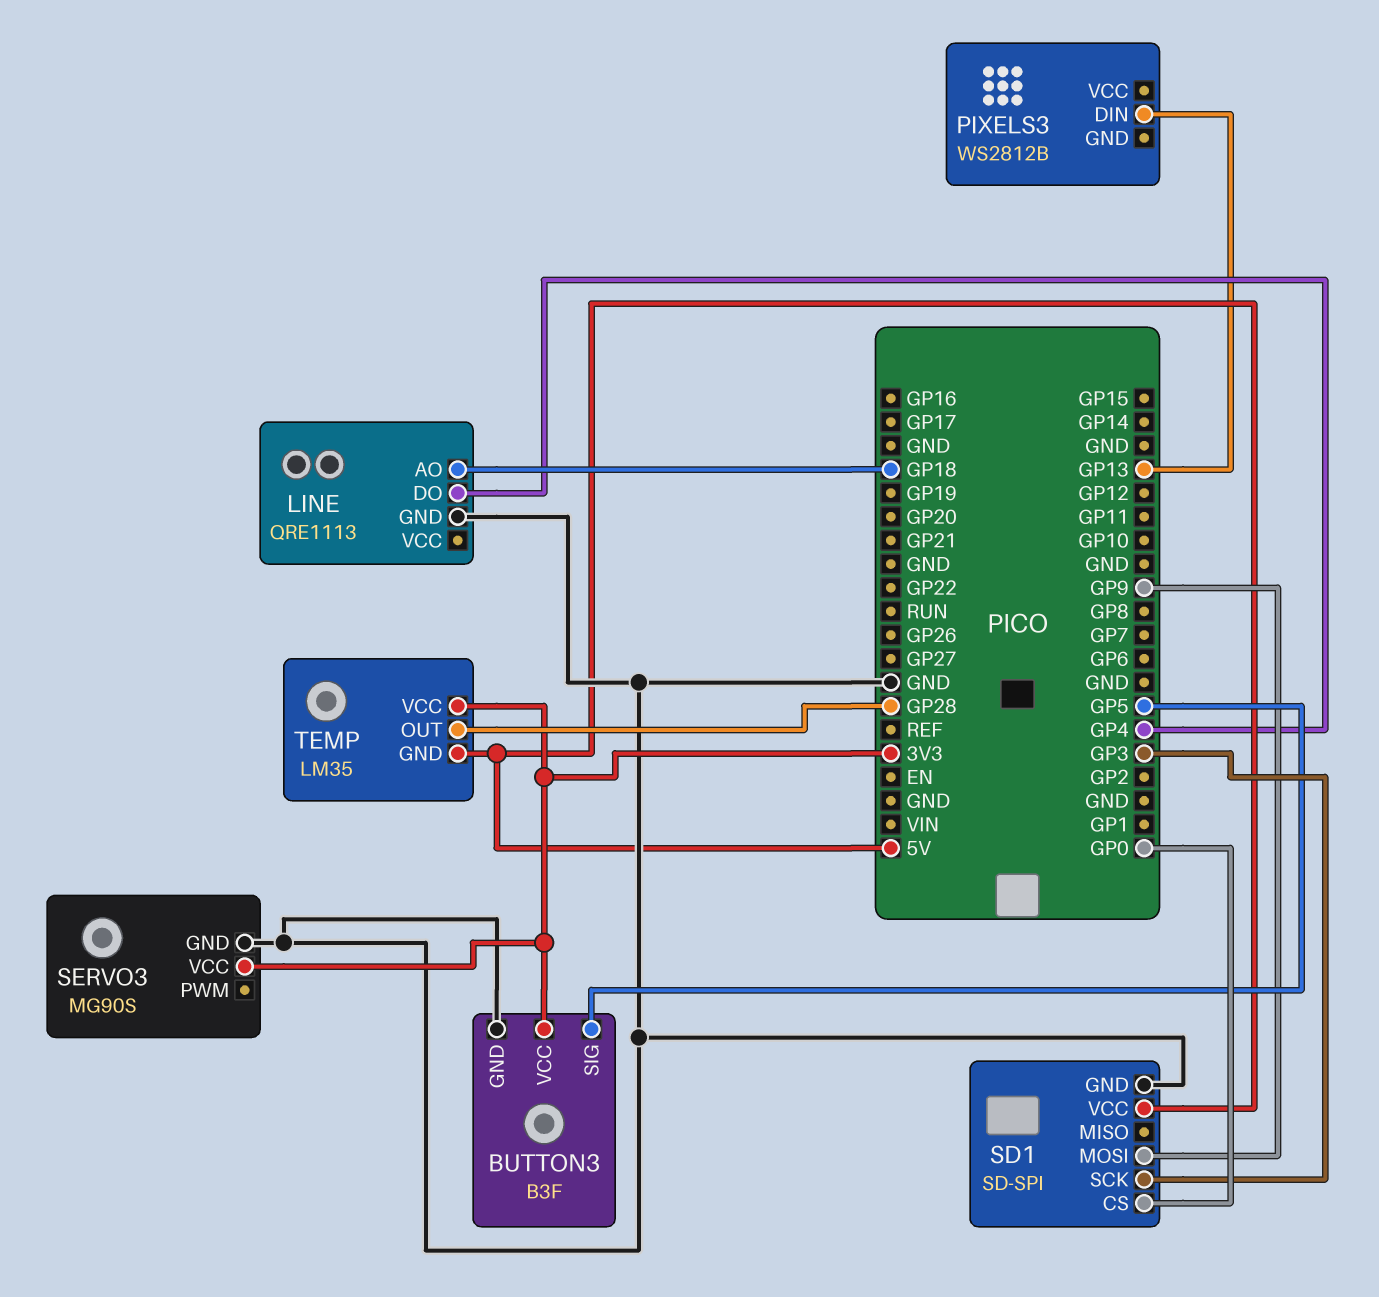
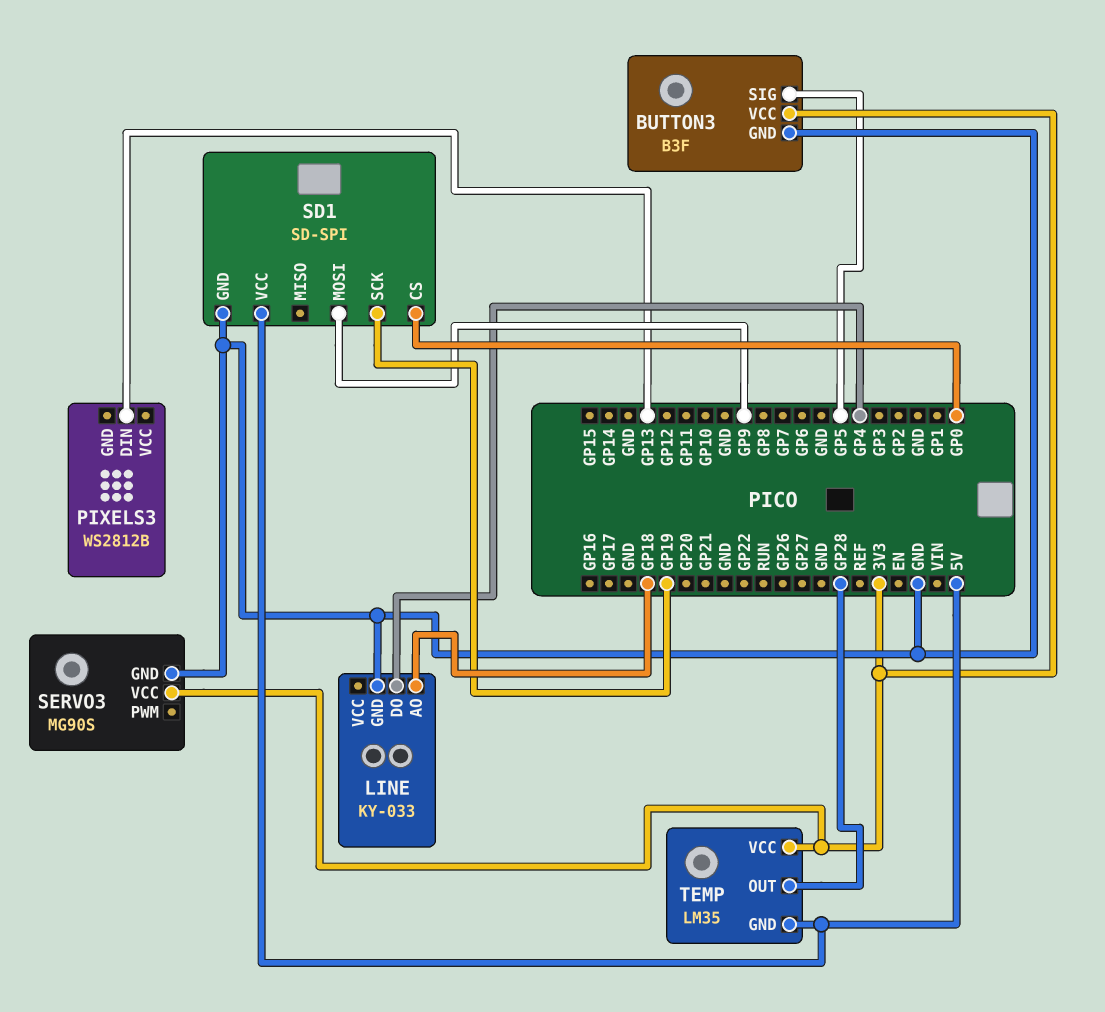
LINE: QRE1113 -> KY-033
SD1 pin SCK: GP3 -> GP19

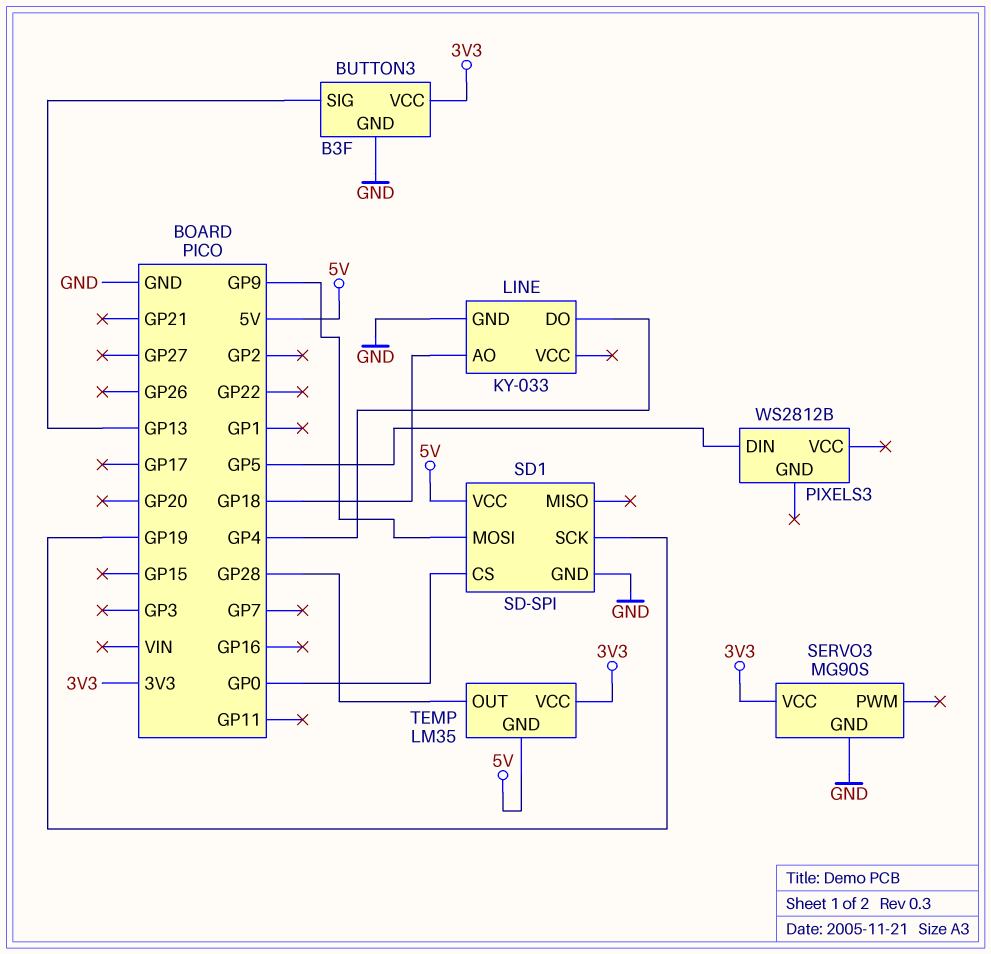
BUTTON3 pin SIG: GP5 -> GP13
PIXELS3 pin DIN: GP13 -> GP5

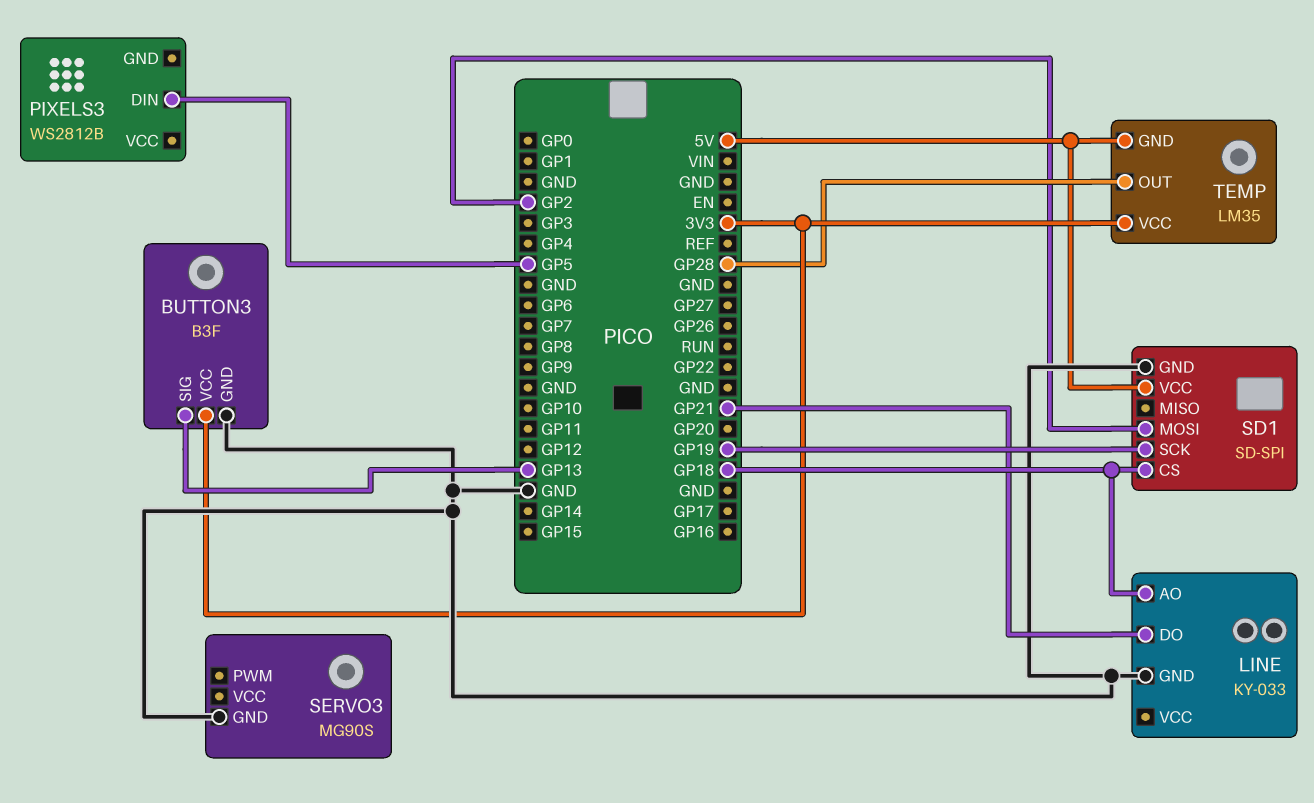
LINE pin DO: GP4 -> GP21
SD1 pin CS: GP0 -> GP18
SD1 pin MOSI: GP9 -> GP2
SERVO3 pin VCC: 3V3 -> none

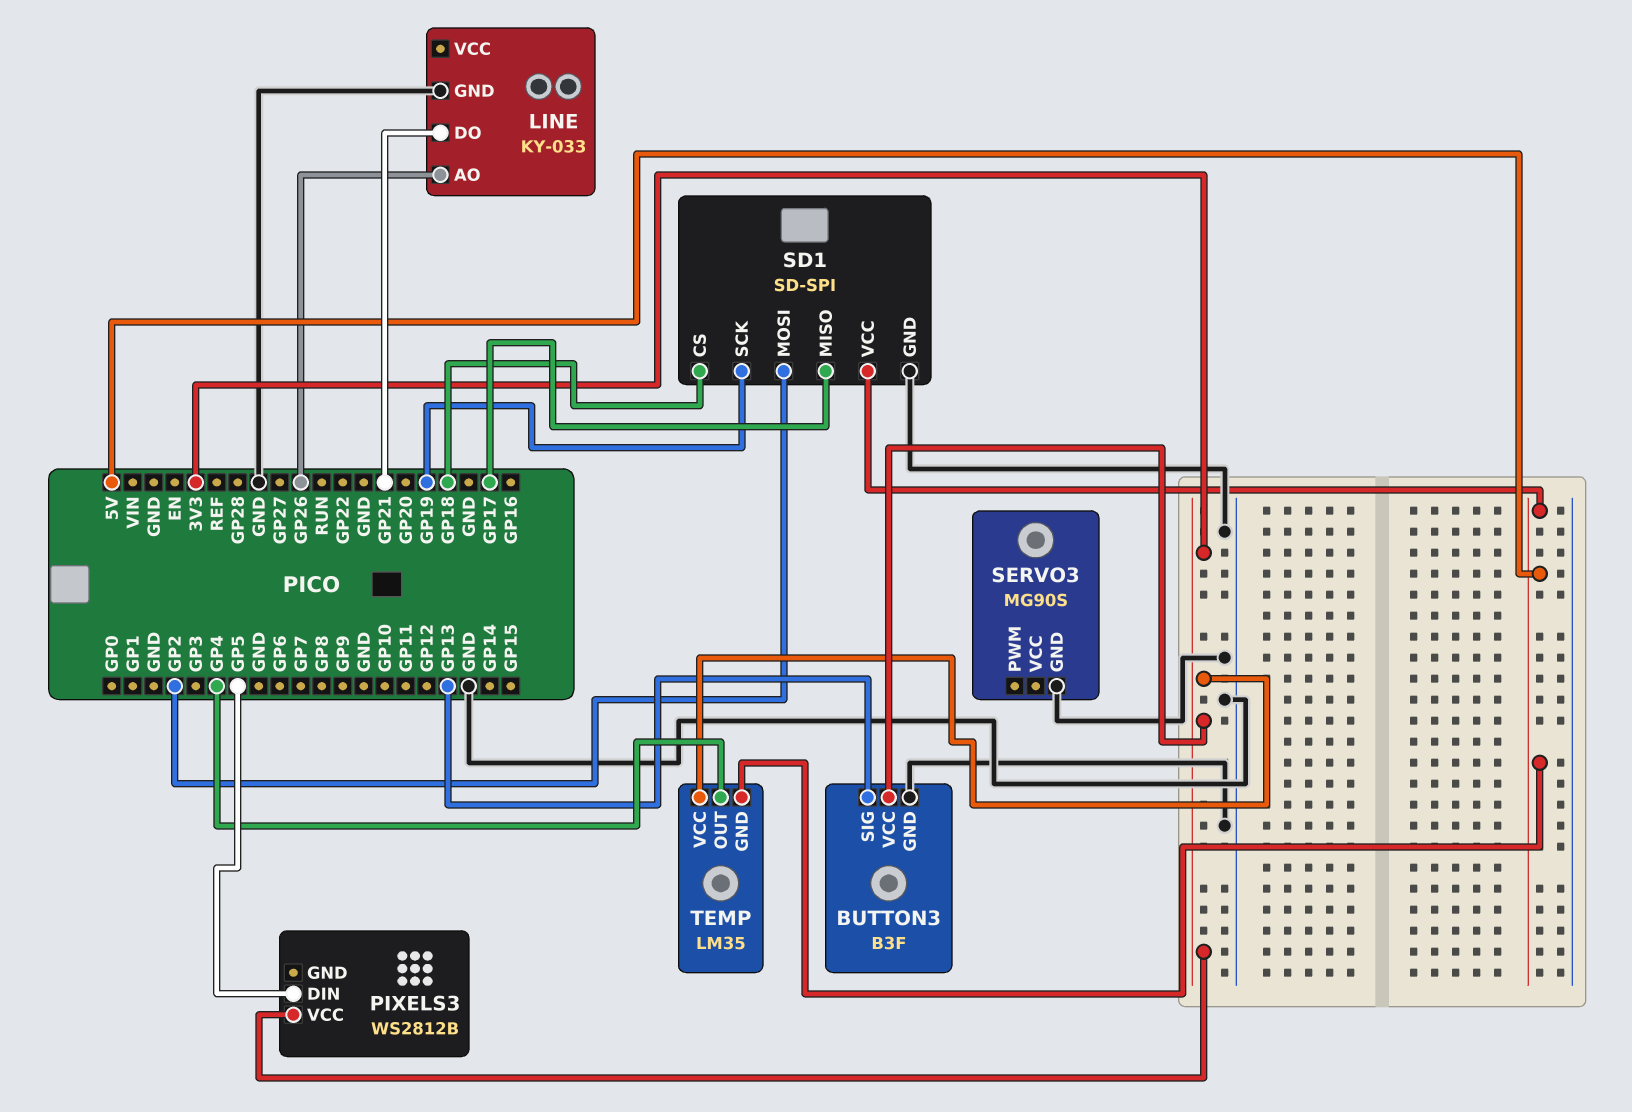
LINE pin AO: GP18 -> GP26
PIXELS3 pin VCC: none -> 3V3
SD1 pin MISO: none -> GP17
TEMP pin OUT: GP28 -> GP4

